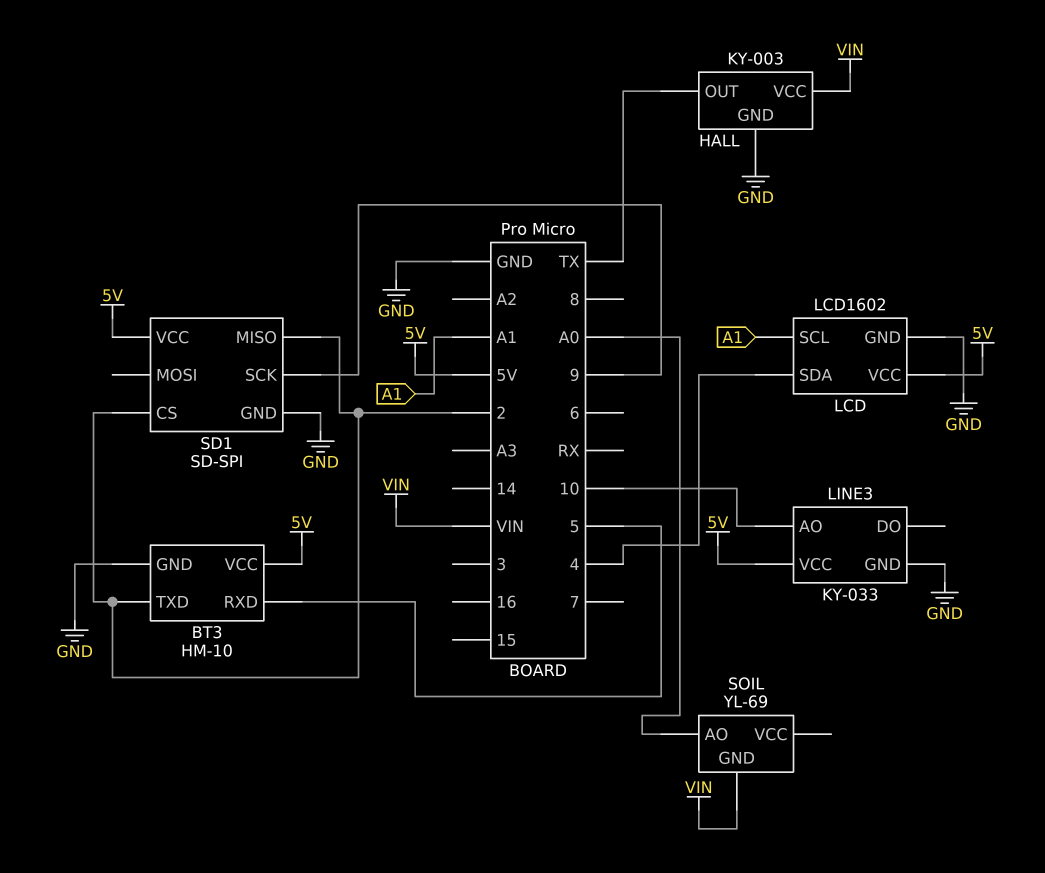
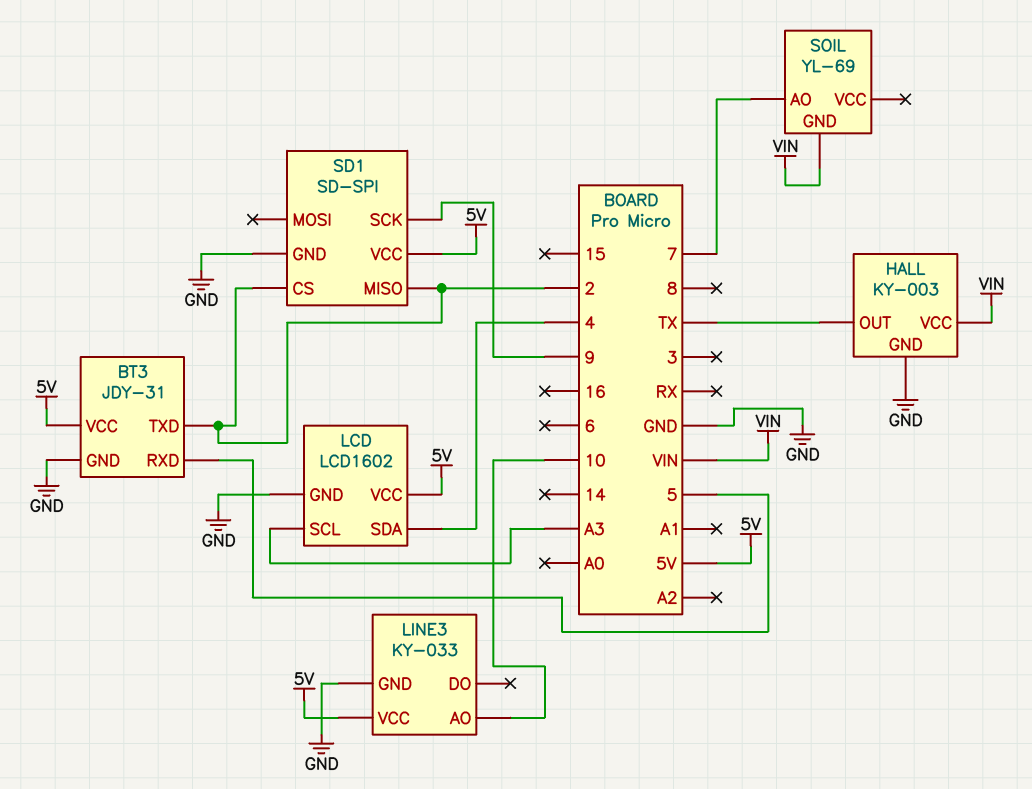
BT3: HM-10 -> JDY-31
LCD pin SCL: A1 -> A3
SOIL pin AO: A0 -> 7

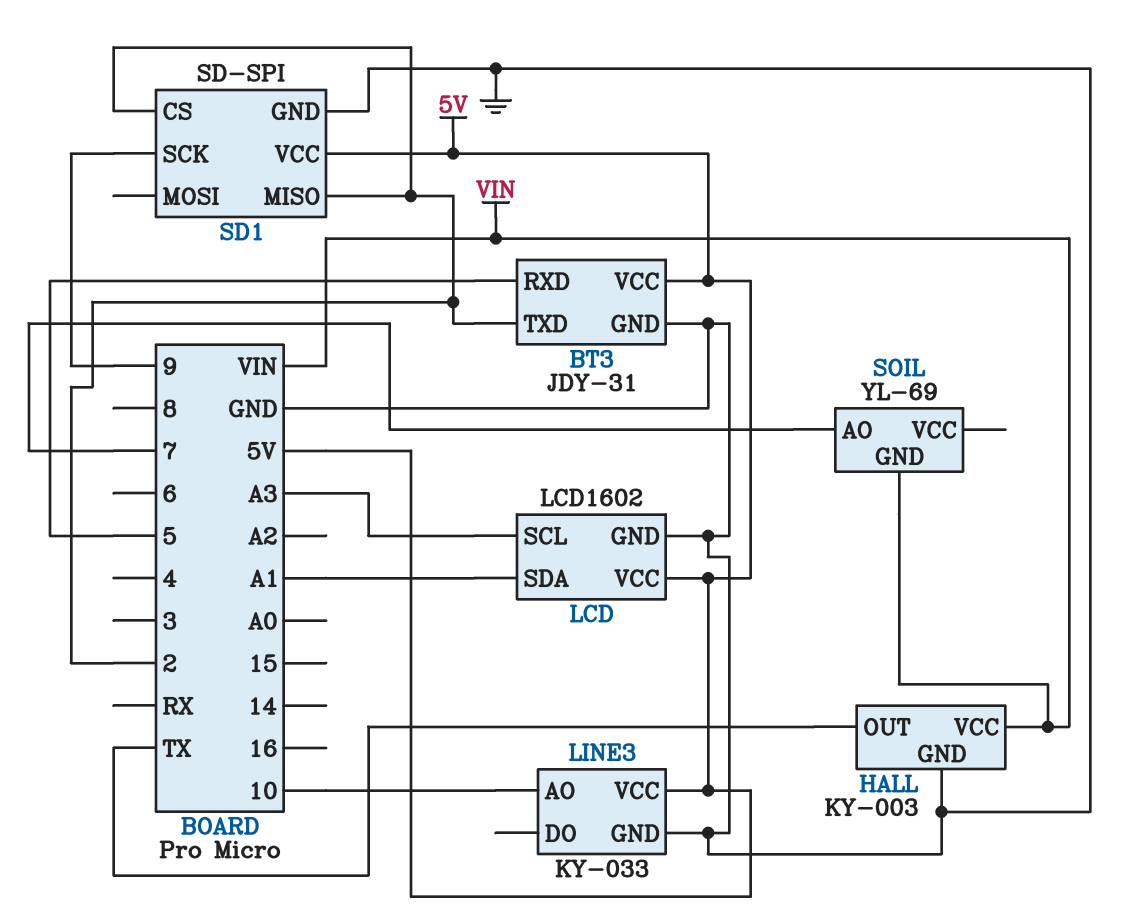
LCD pin SDA: 4 -> A1

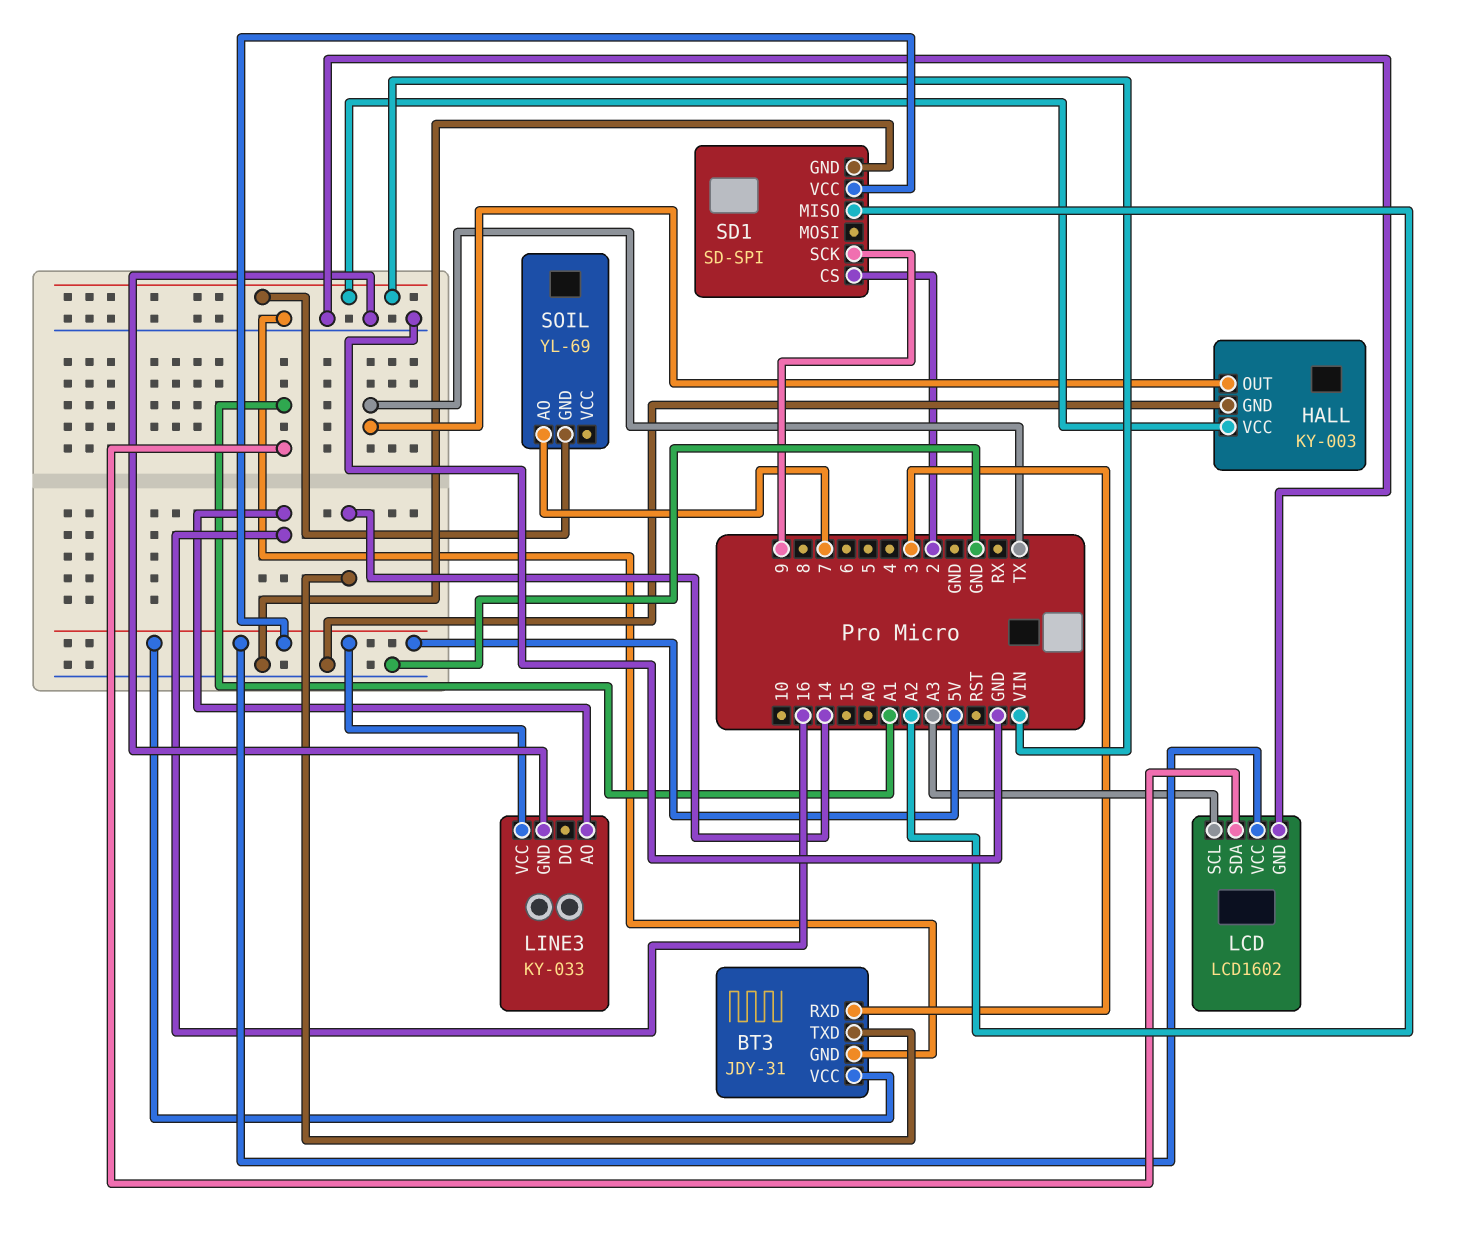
BT3 pin RXD: 5 -> 3
BT3 pin TXD: 2 -> 14
LINE3 pin AO: 10 -> 16
SD1 pin MISO: 2 -> A2

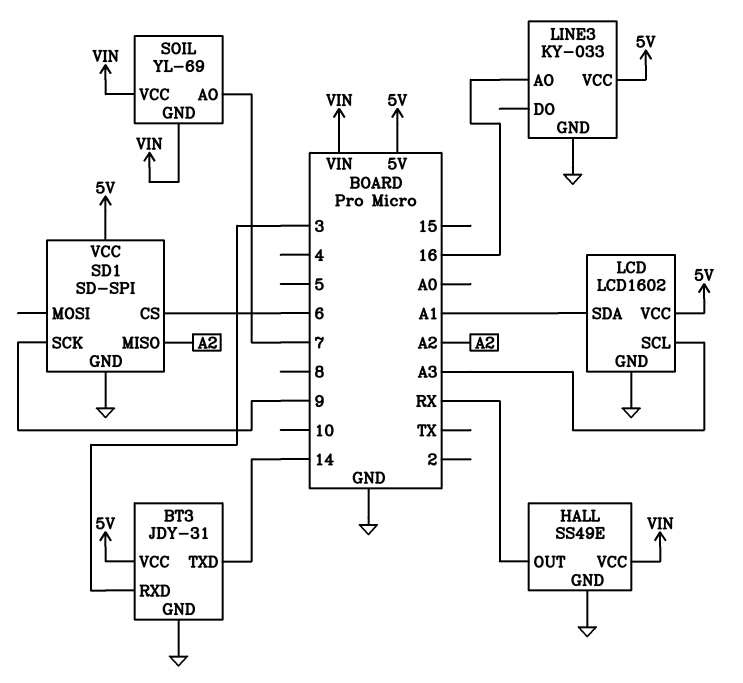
HALL: KY-003 -> SS49E
HALL pin OUT: TX -> RX
SD1 pin CS: 2 -> 6
SOIL pin VCC: none -> VIN

